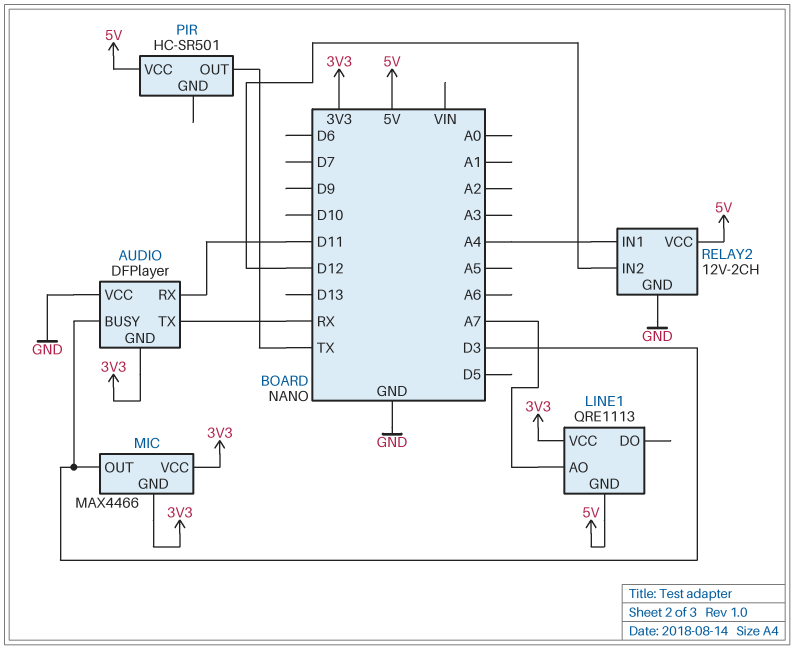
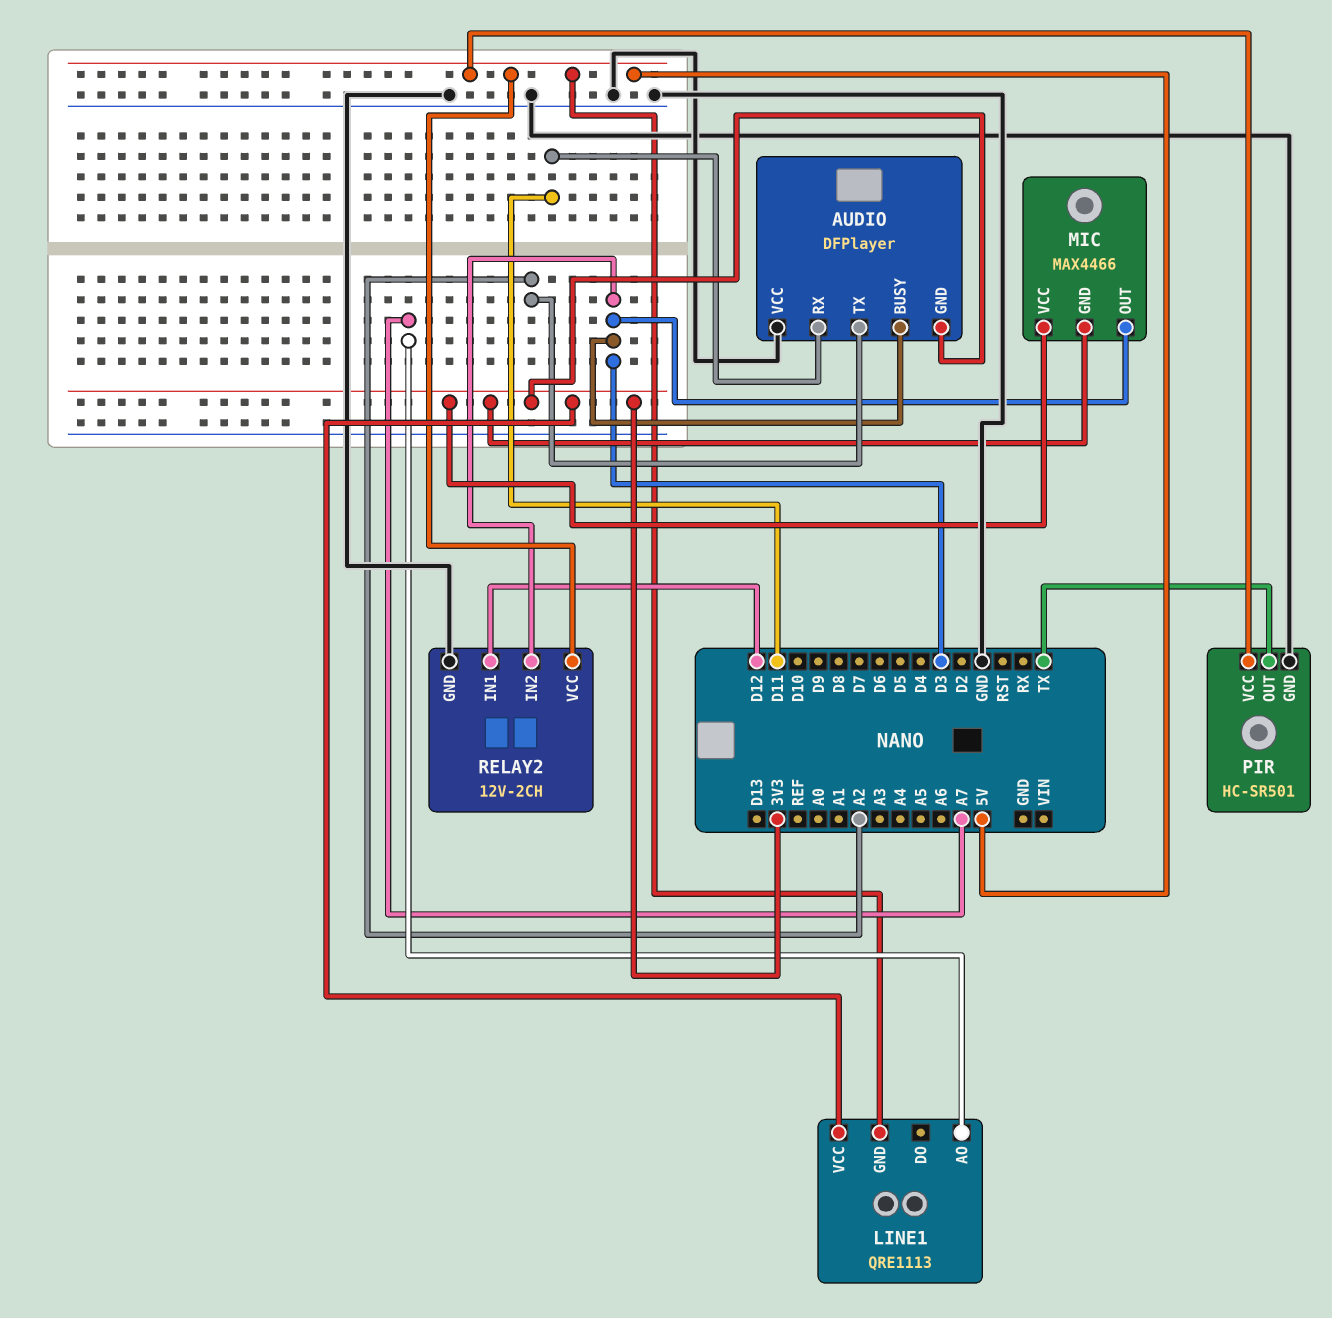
AUDIO pin TX: RX -> A2
PIR pin GND: none -> GND
RELAY2 pin IN1: A4 -> D12
RELAY2 pin IN2: D12 -> D3

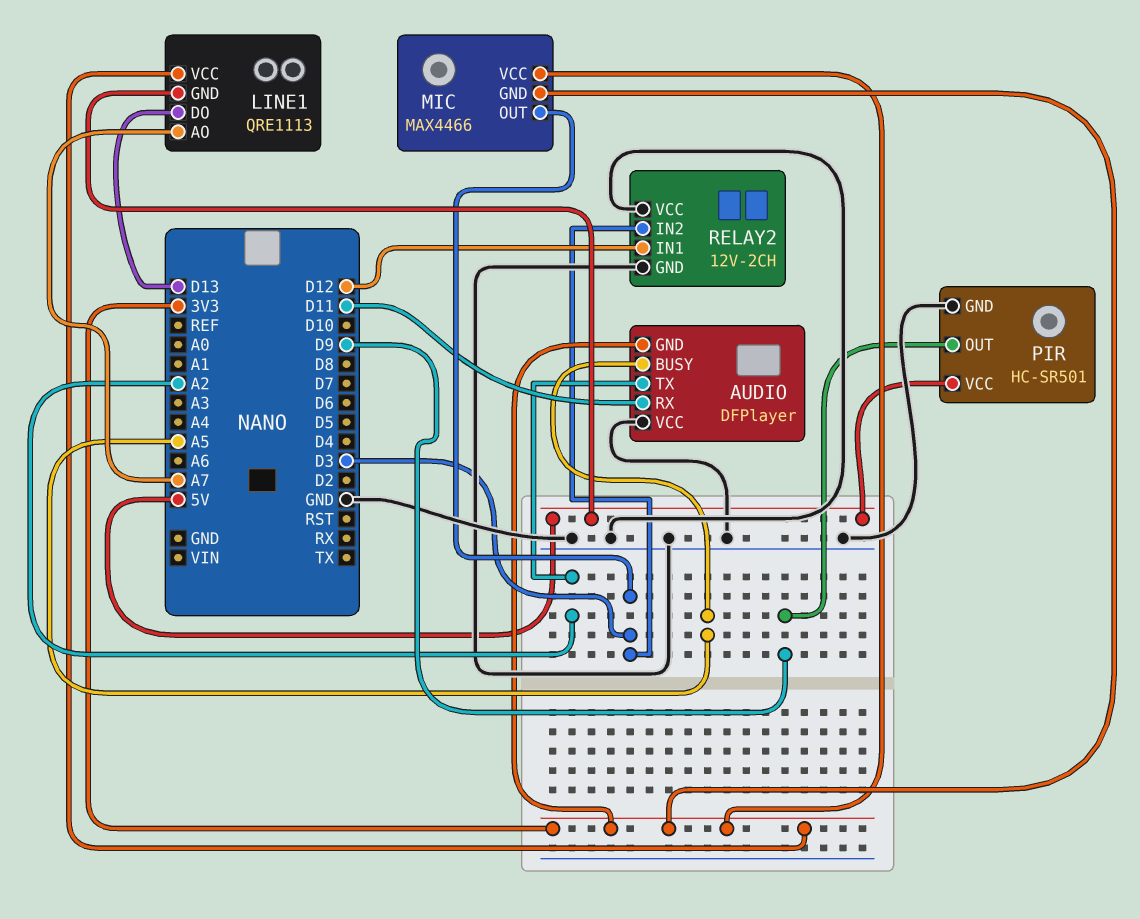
AUDIO pin BUSY: D3 -> A5
LINE1 pin DO: none -> D13
PIR pin OUT: TX -> D9
RELAY2 pin VCC: 5V -> GND

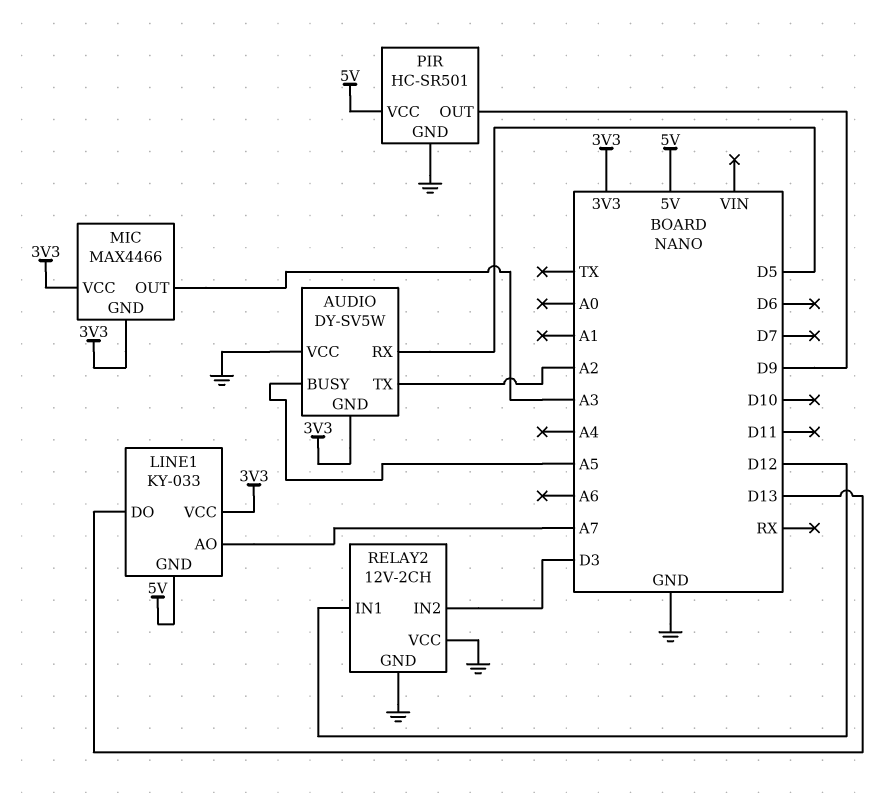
AUDIO: DFPlayer -> DY-SV5W
AUDIO pin RX: D11 -> D5
LINE1: QRE1113 -> KY-033
MIC pin OUT: D3 -> A3

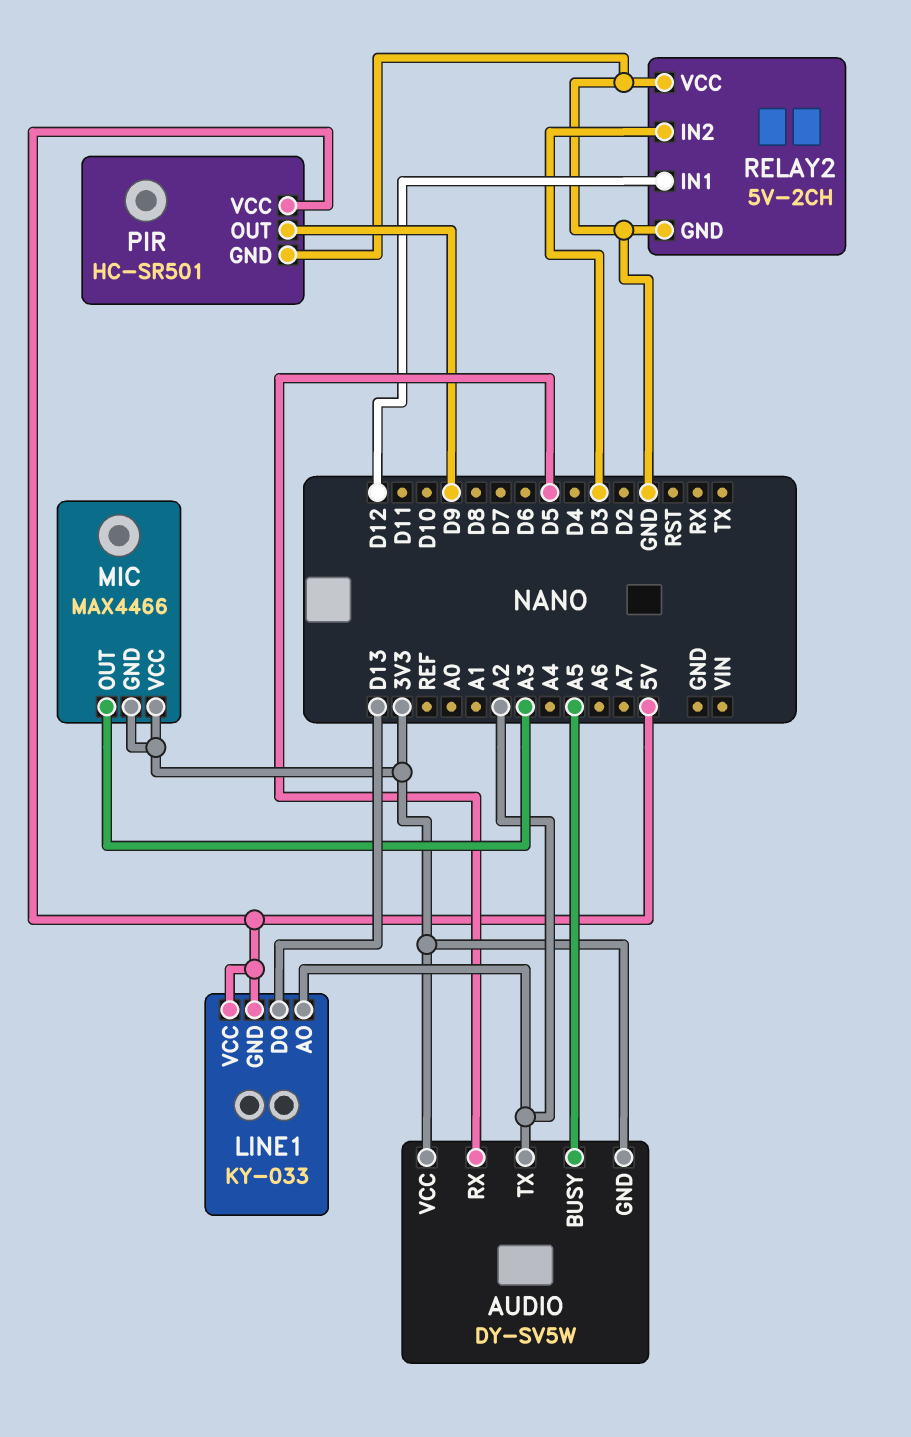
AUDIO pin VCC: GND -> 3V3
LINE1 pin AO: A7 -> A2
LINE1 pin VCC: 3V3 -> 5V
RELAY2: 12V-2CH -> 5V-2CH

